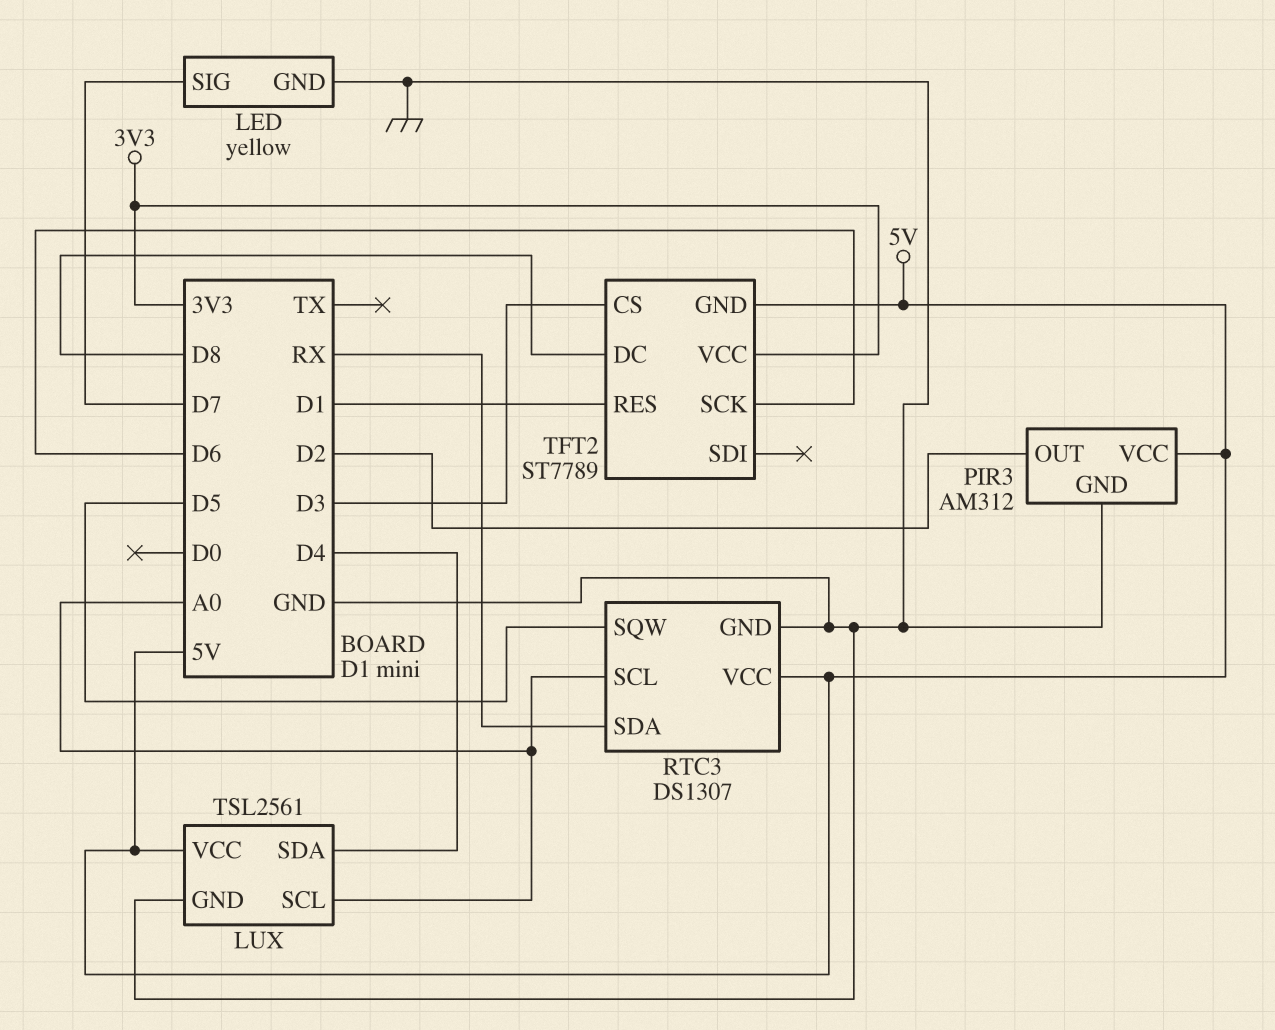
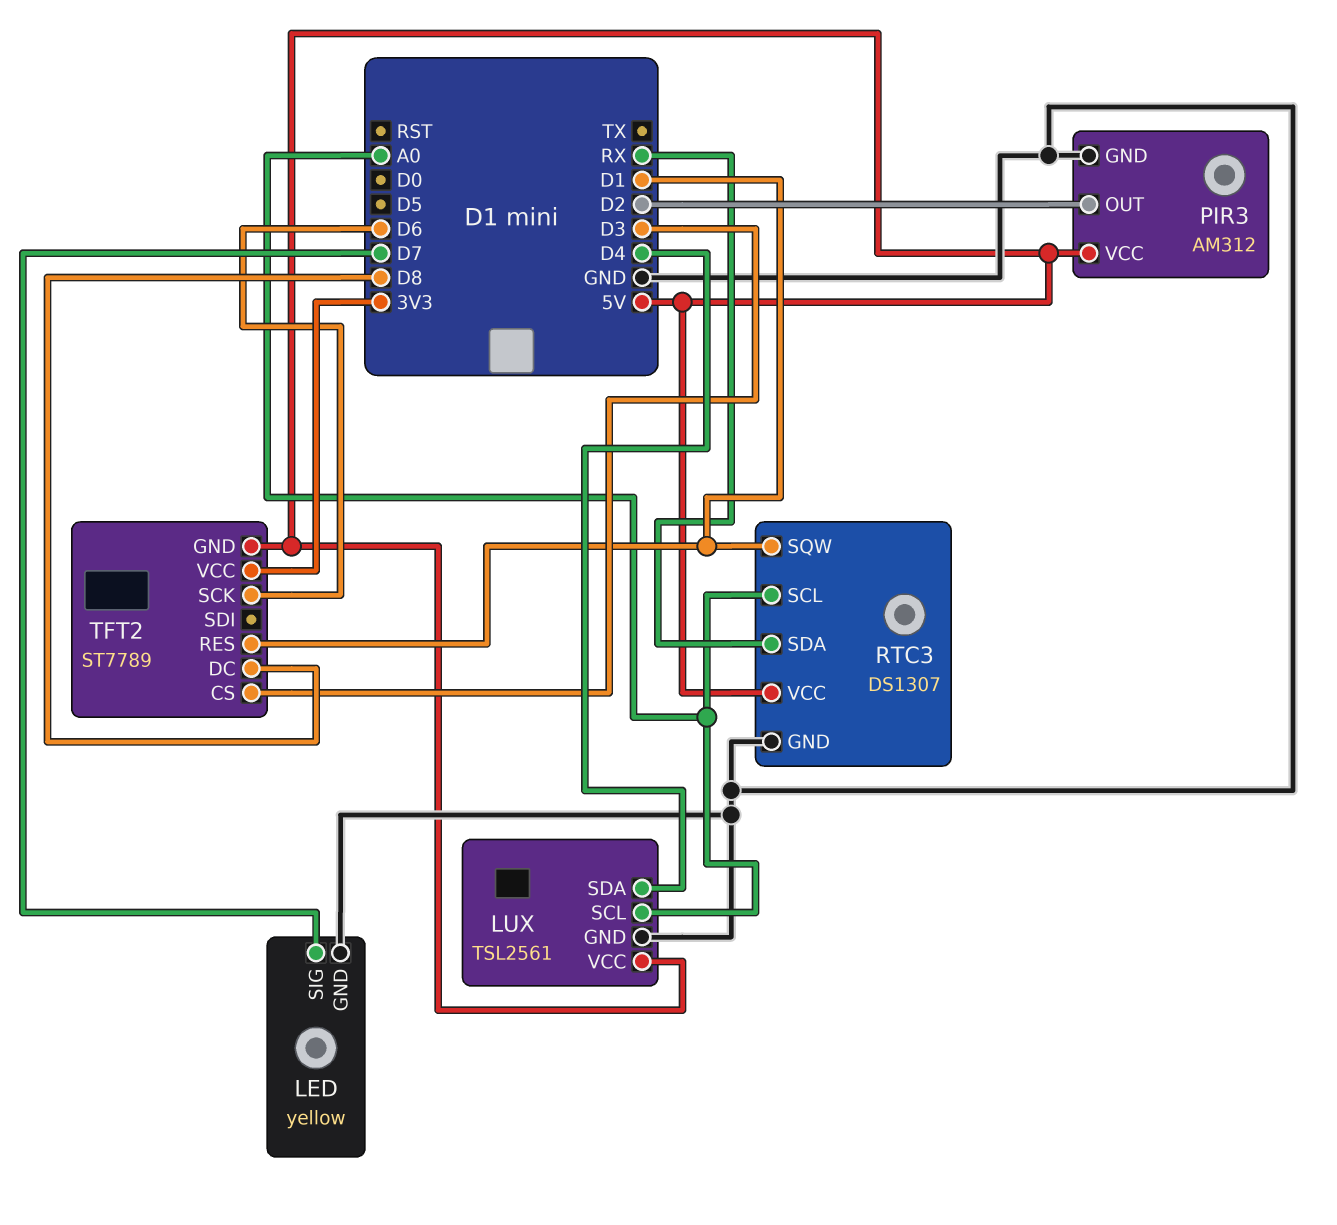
RTC3 pin SQW: D5 -> D1

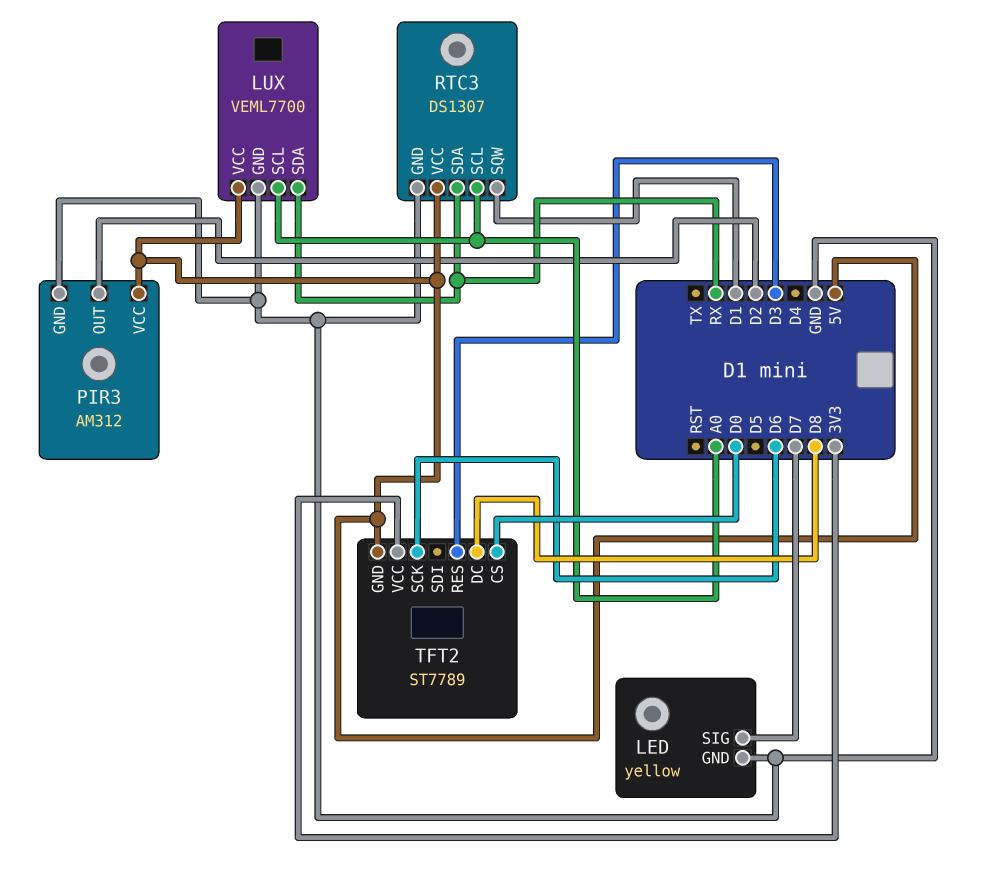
LUX: TSL2561 -> VEML7700
LUX pin SDA: D4 -> RX
TFT2 pin CS: D3 -> D0
TFT2 pin RES: D1 -> D3

